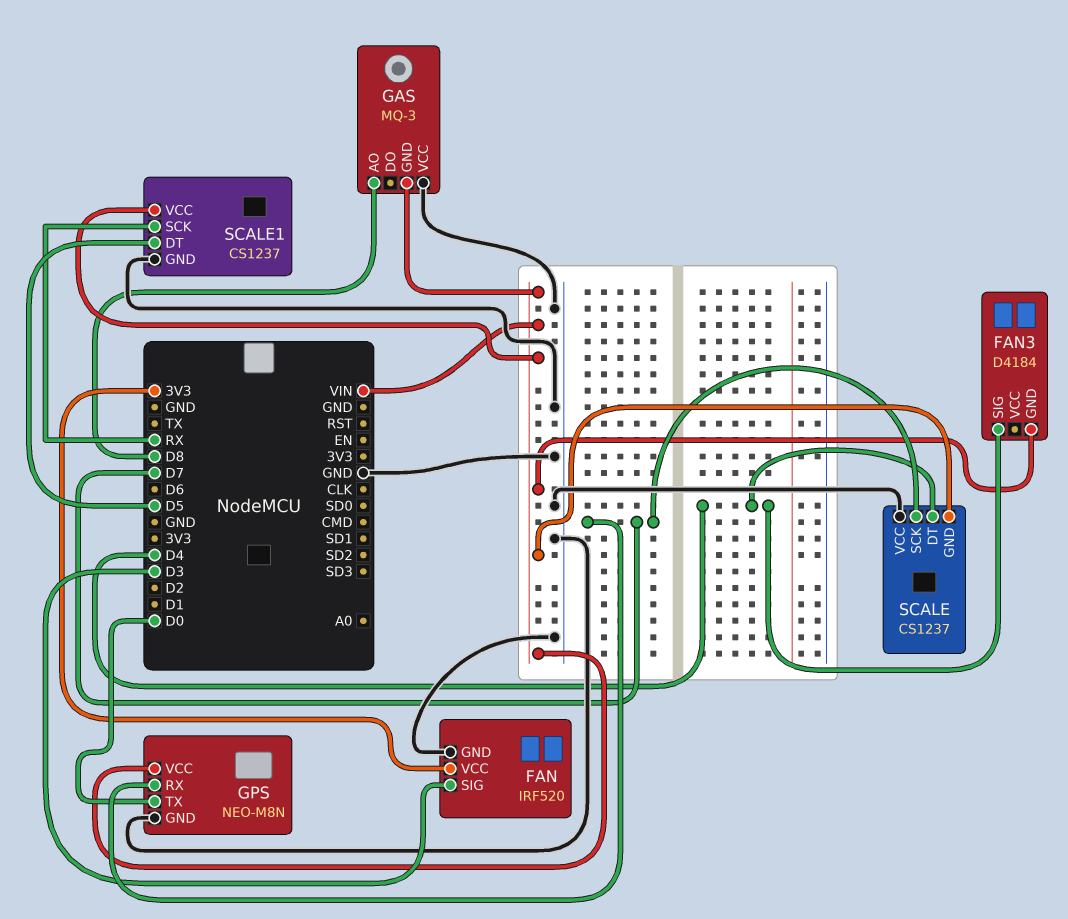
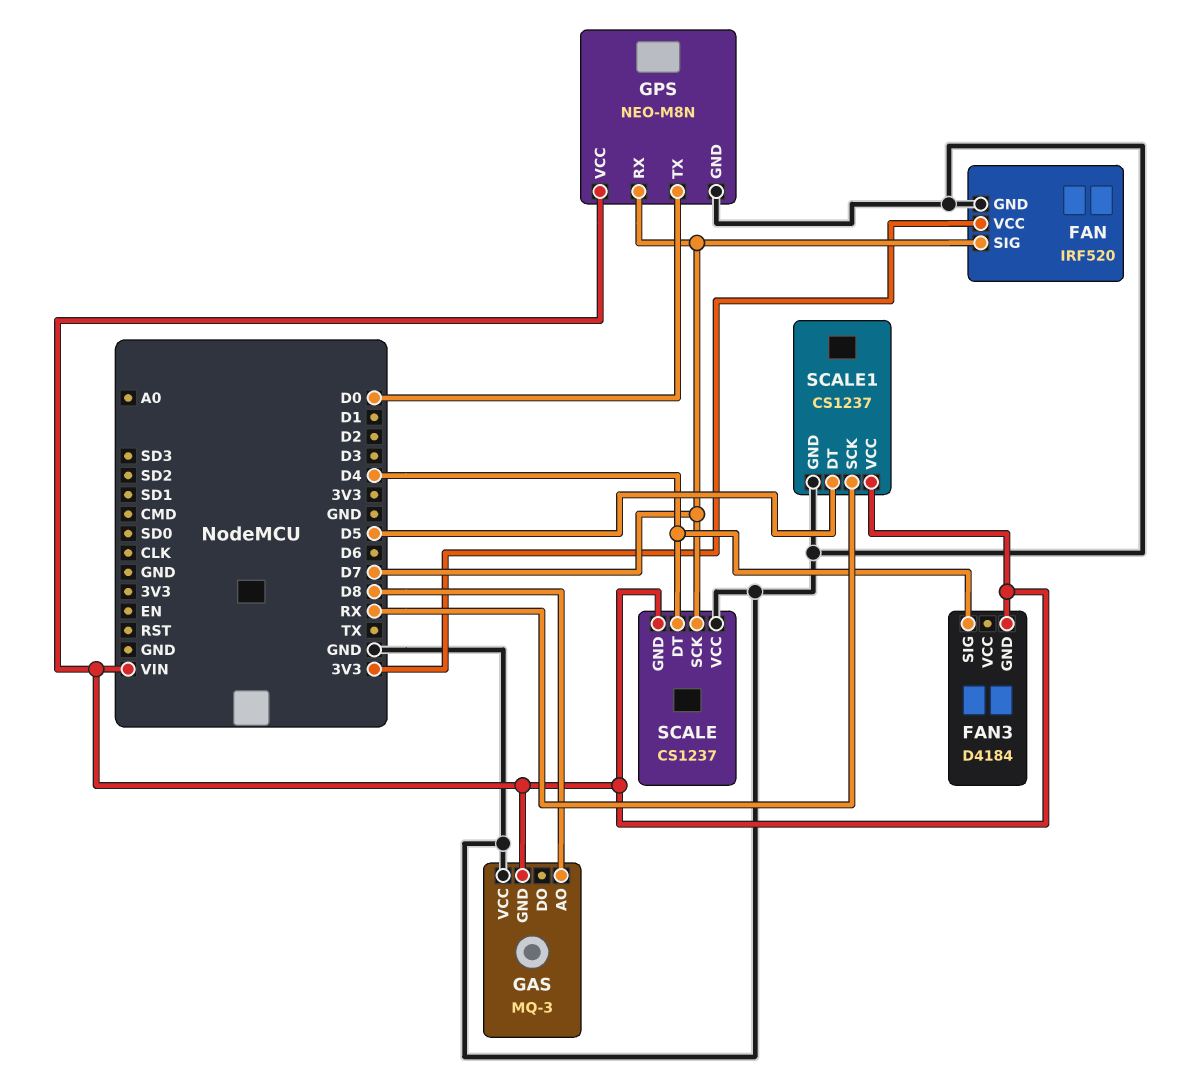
FAN pin SIG: D3 -> D7

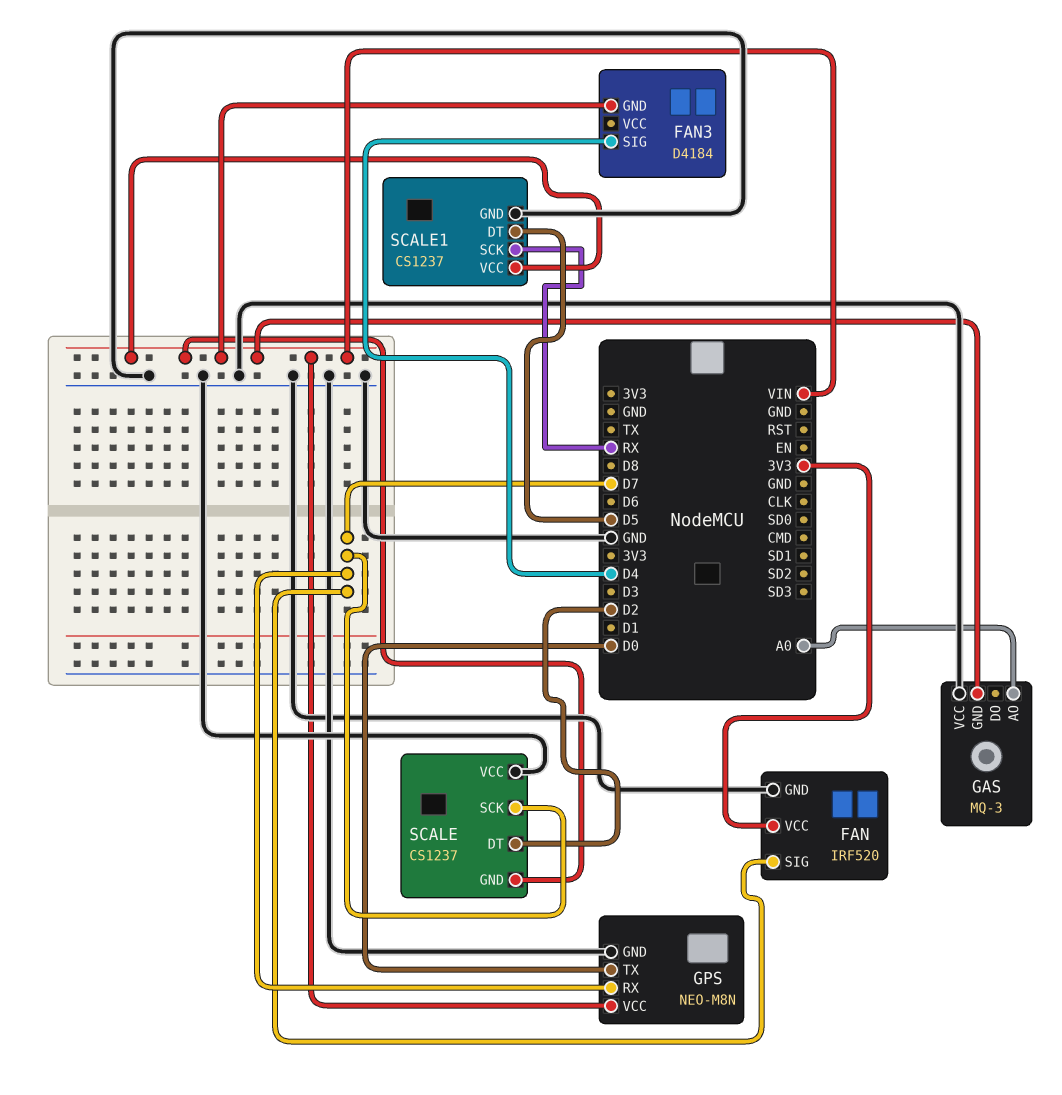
GAS pin AO: D8 -> A0
SCALE pin DT: D4 -> D2

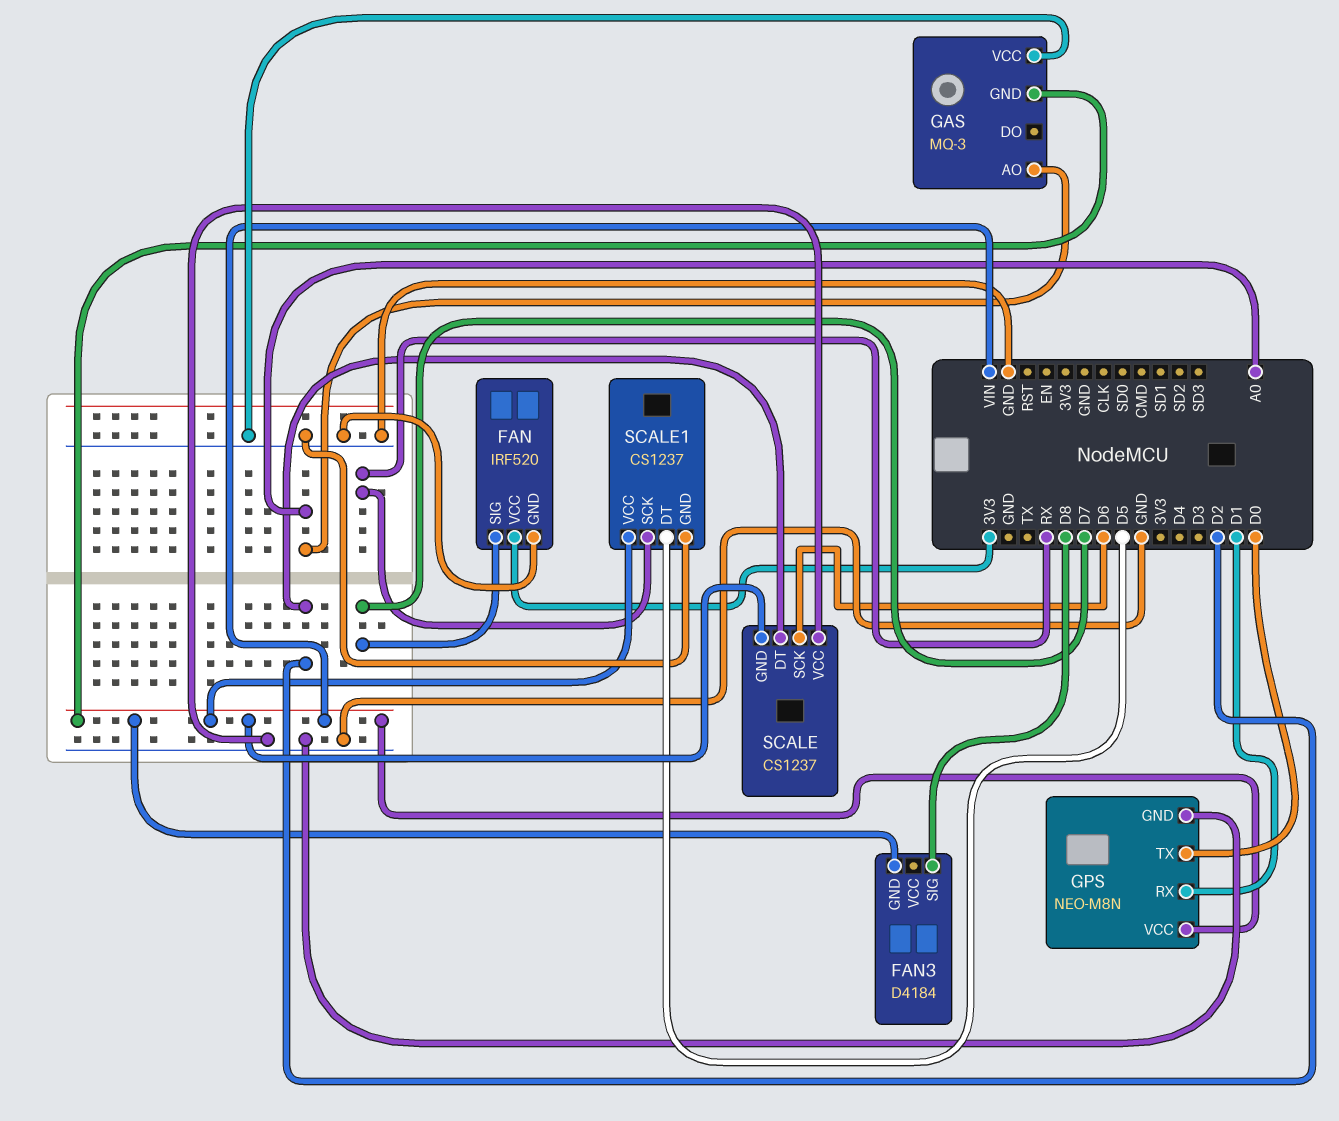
FAN3 pin SIG: D4 -> D8
GPS pin RX: D7 -> D1
SCALE pin SCK: D7 -> D6

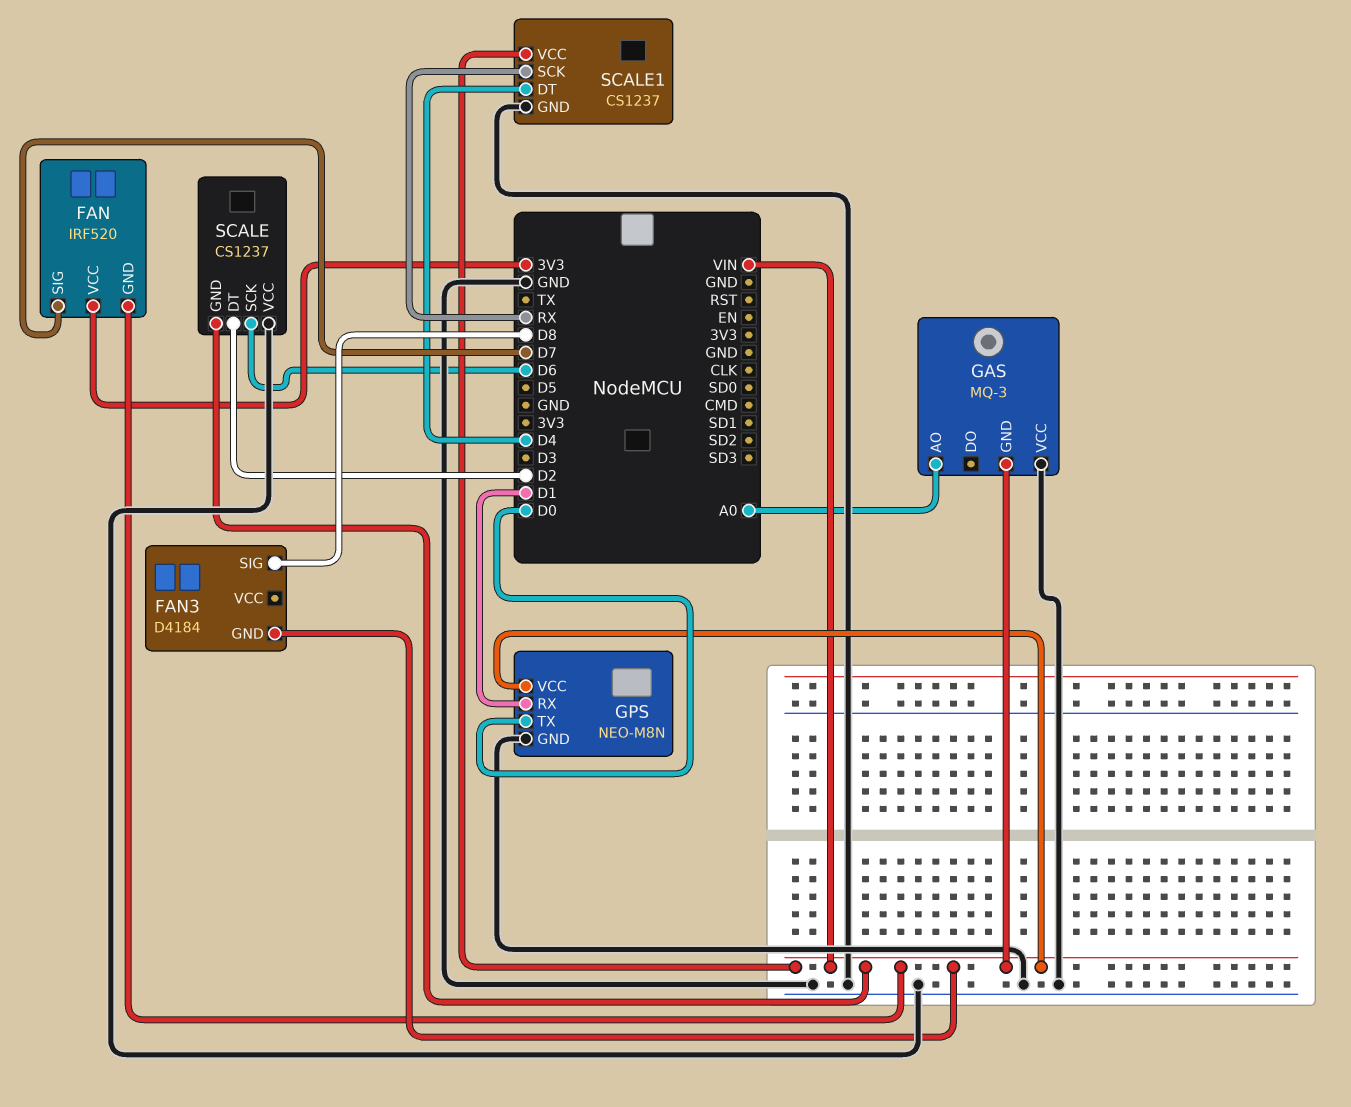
FAN pin GND: GND -> VIN
SCALE1 pin DT: D5 -> D4

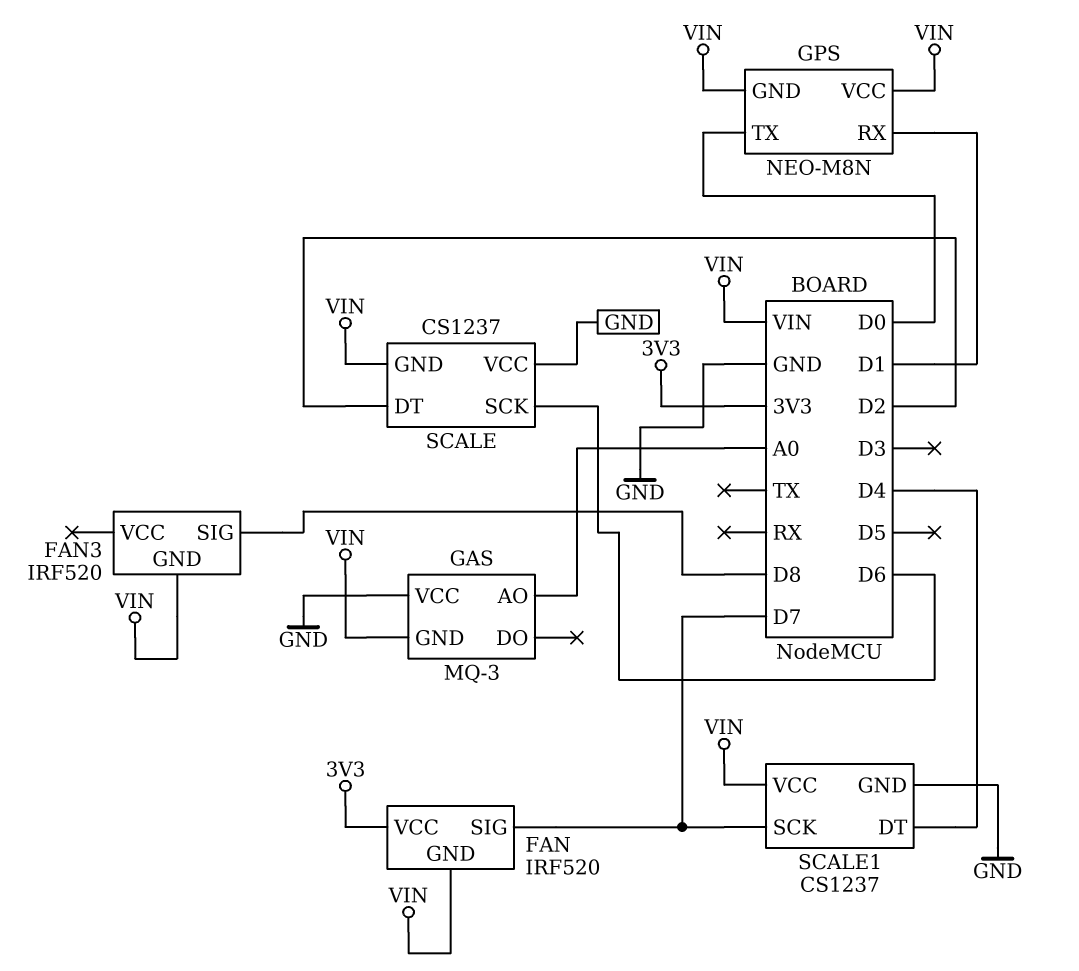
FAN3: D4184 -> IRF520
GPS pin GND: GND -> VIN
SCALE1 pin SCK: RX -> D7

